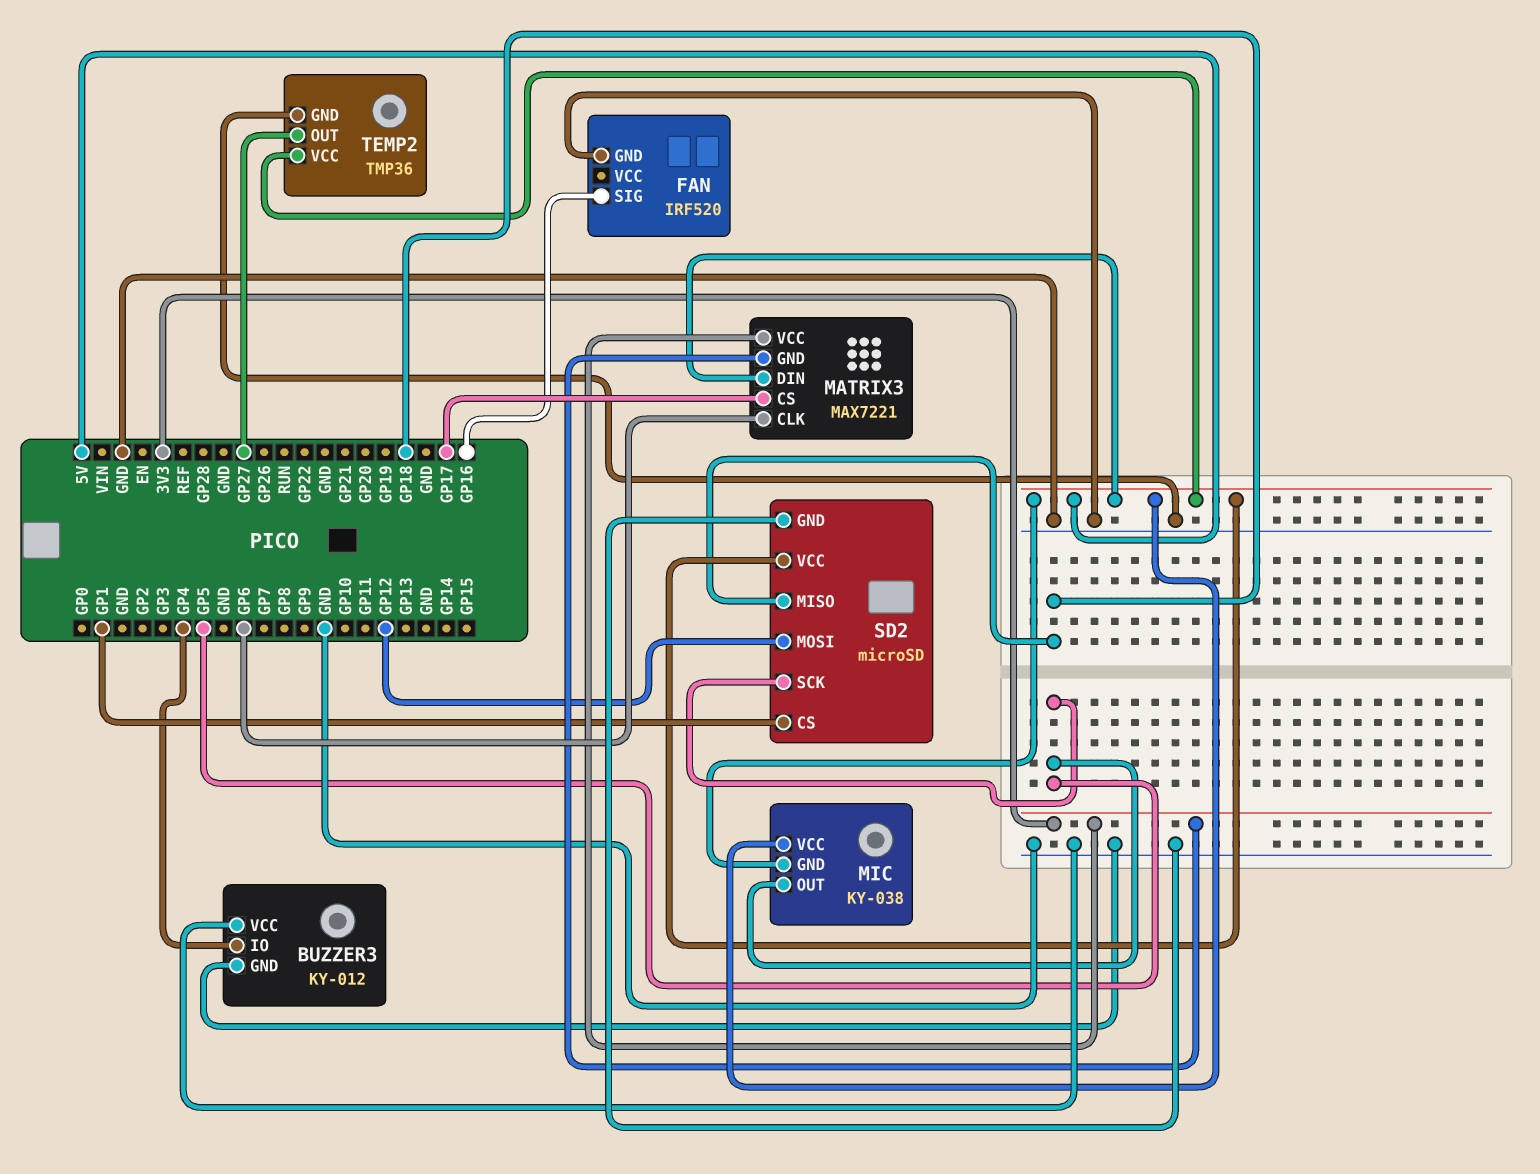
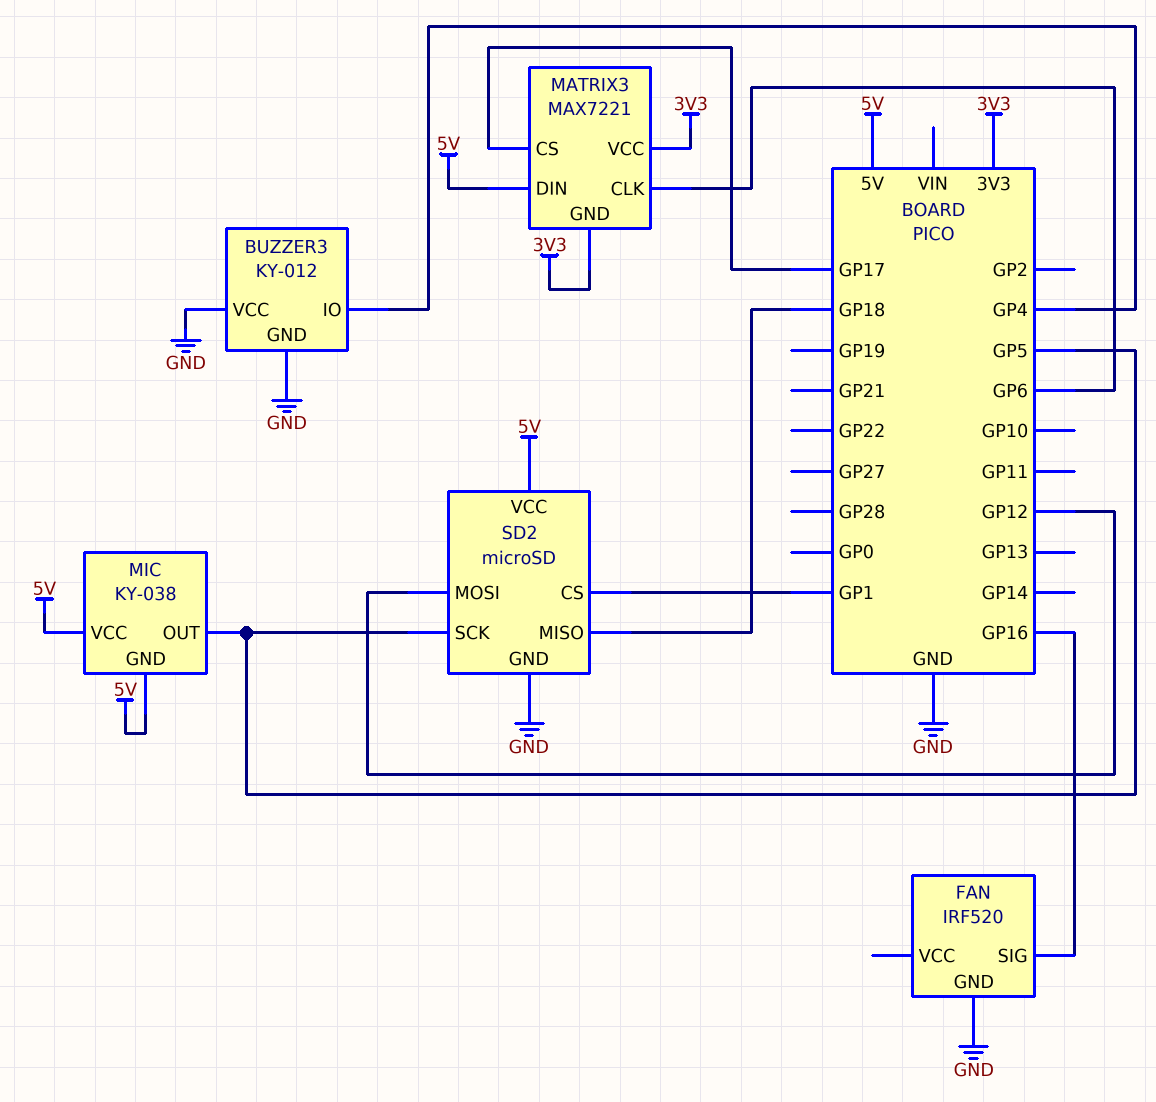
TEMP2: TMP36 -> none
TEMP2 pin GND: GND -> none
TEMP2 pin OUT: GP27 -> none
TEMP2 pin VCC: 5V -> none

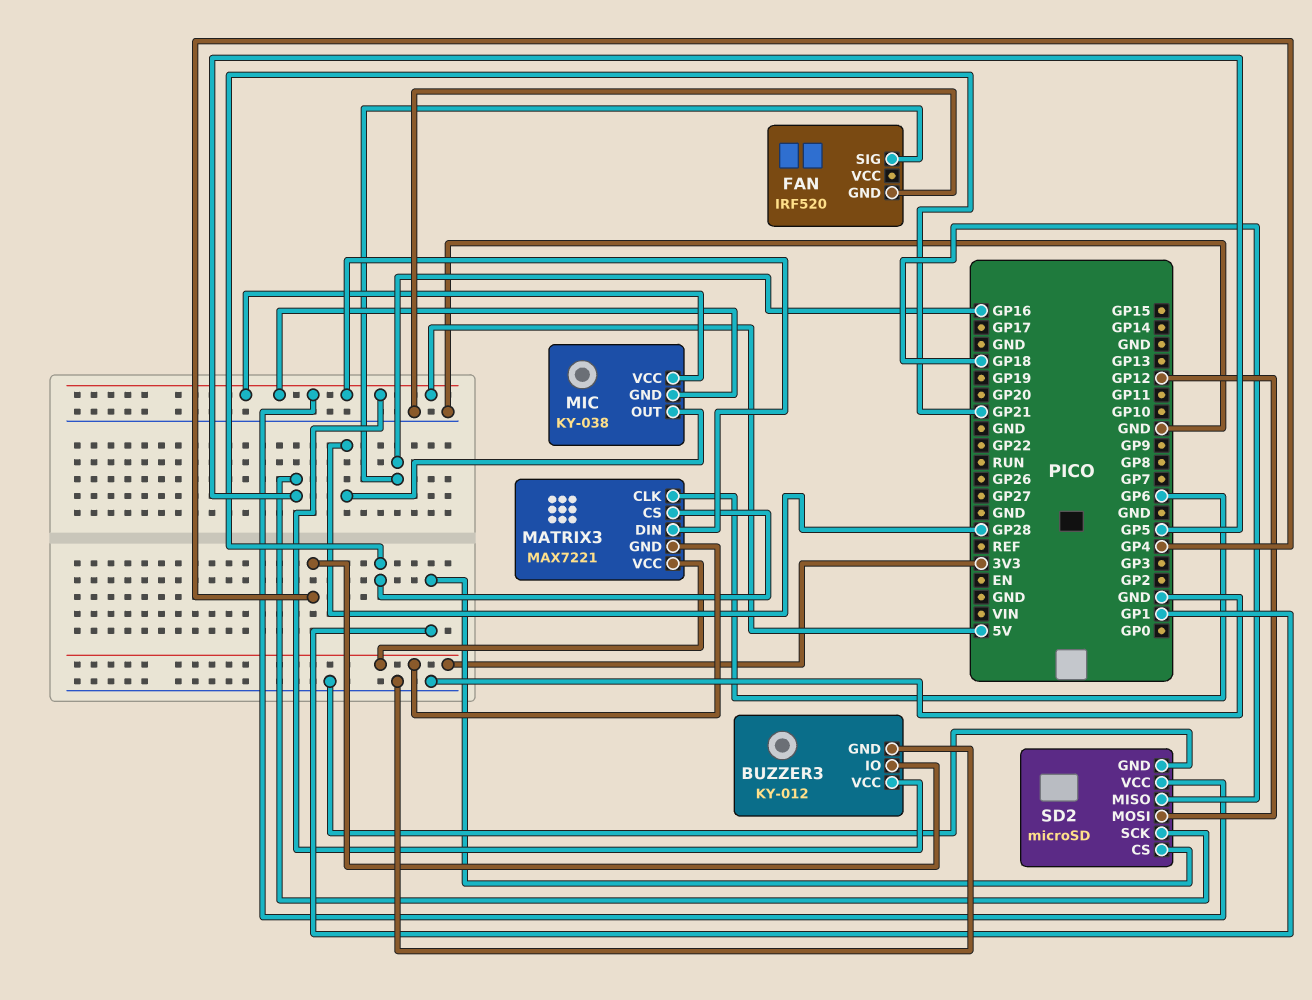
BUZZER3 pin VCC: GND -> 5V
MATRIX3 pin CS: GP17 -> GP21
MIC pin OUT: GP5 -> GP28

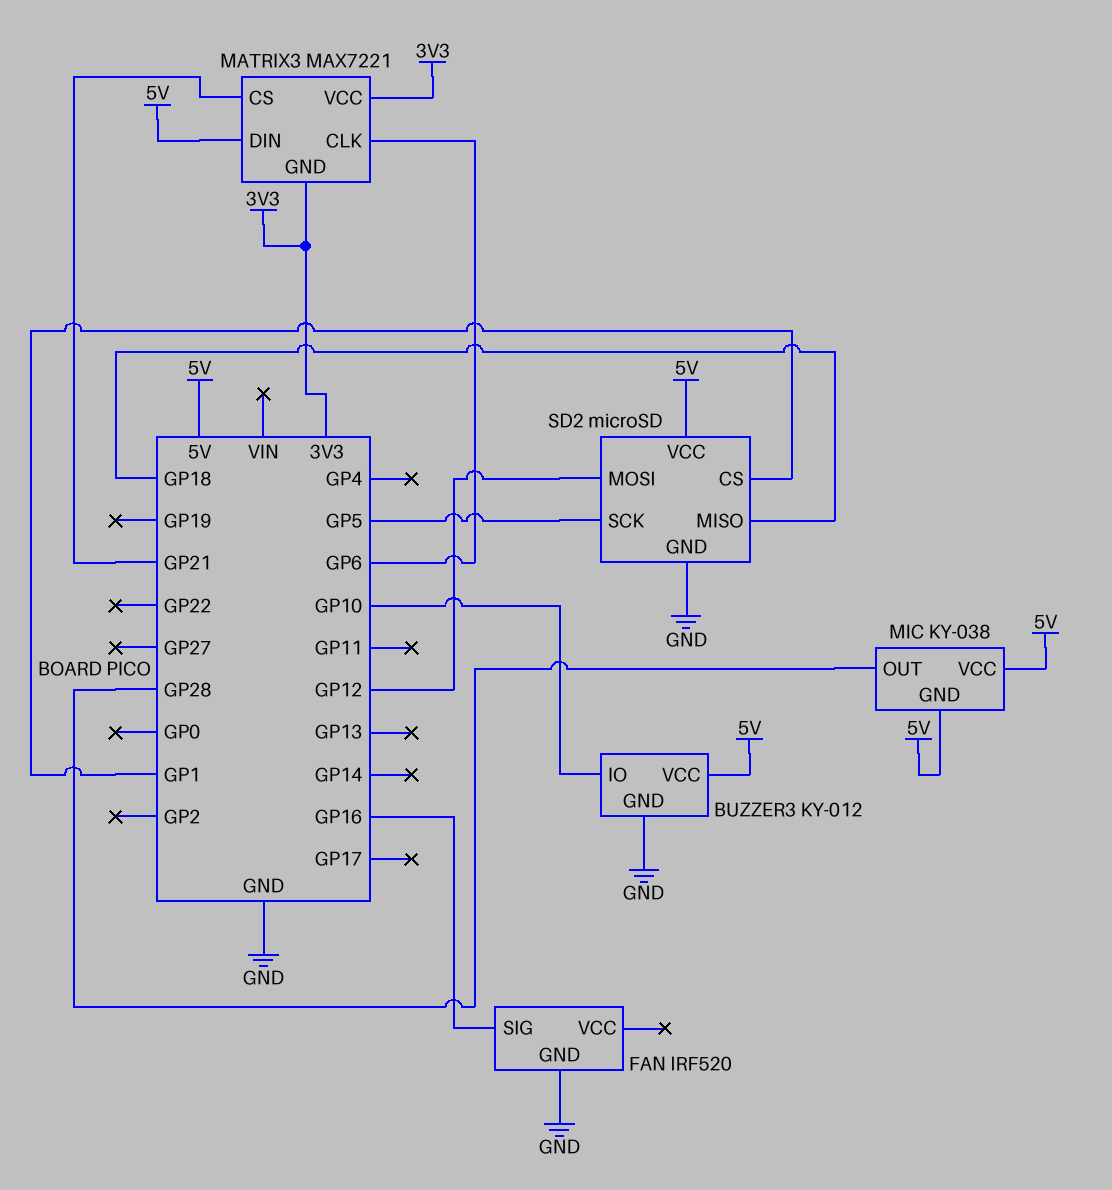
BUZZER3 pin IO: GP4 -> GP10

